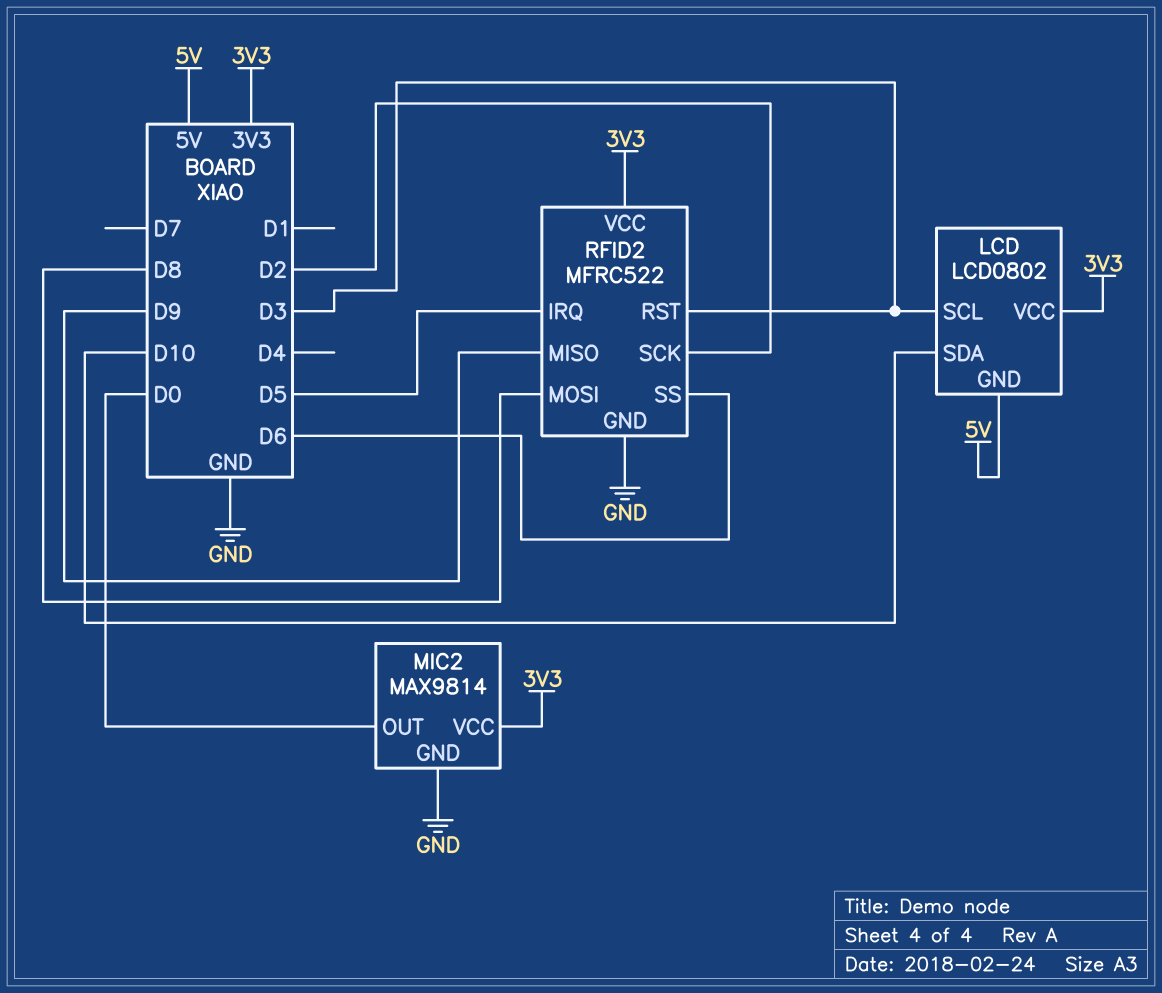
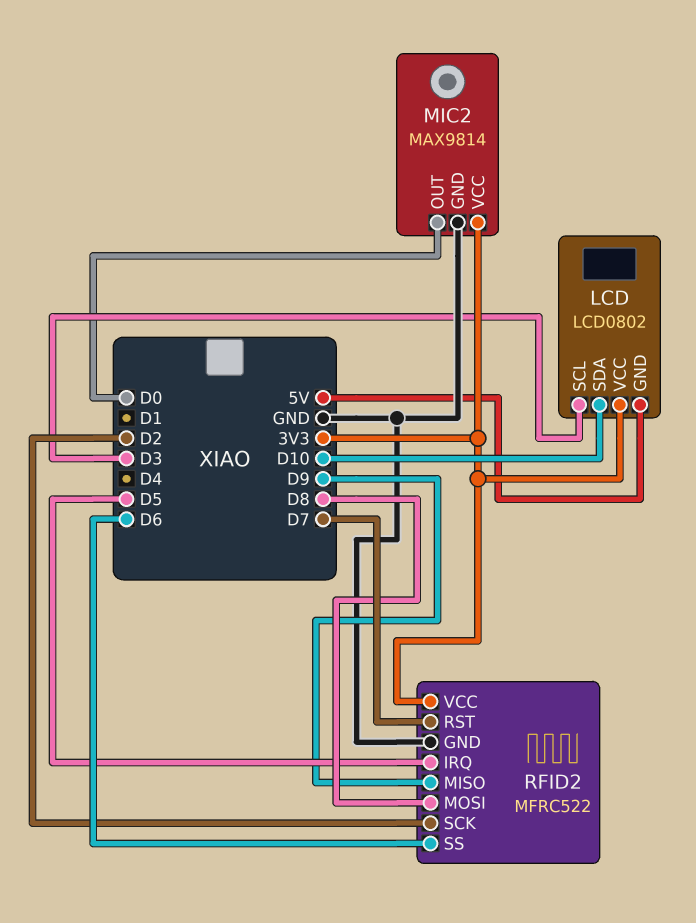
RFID2 pin RST: D3 -> D7

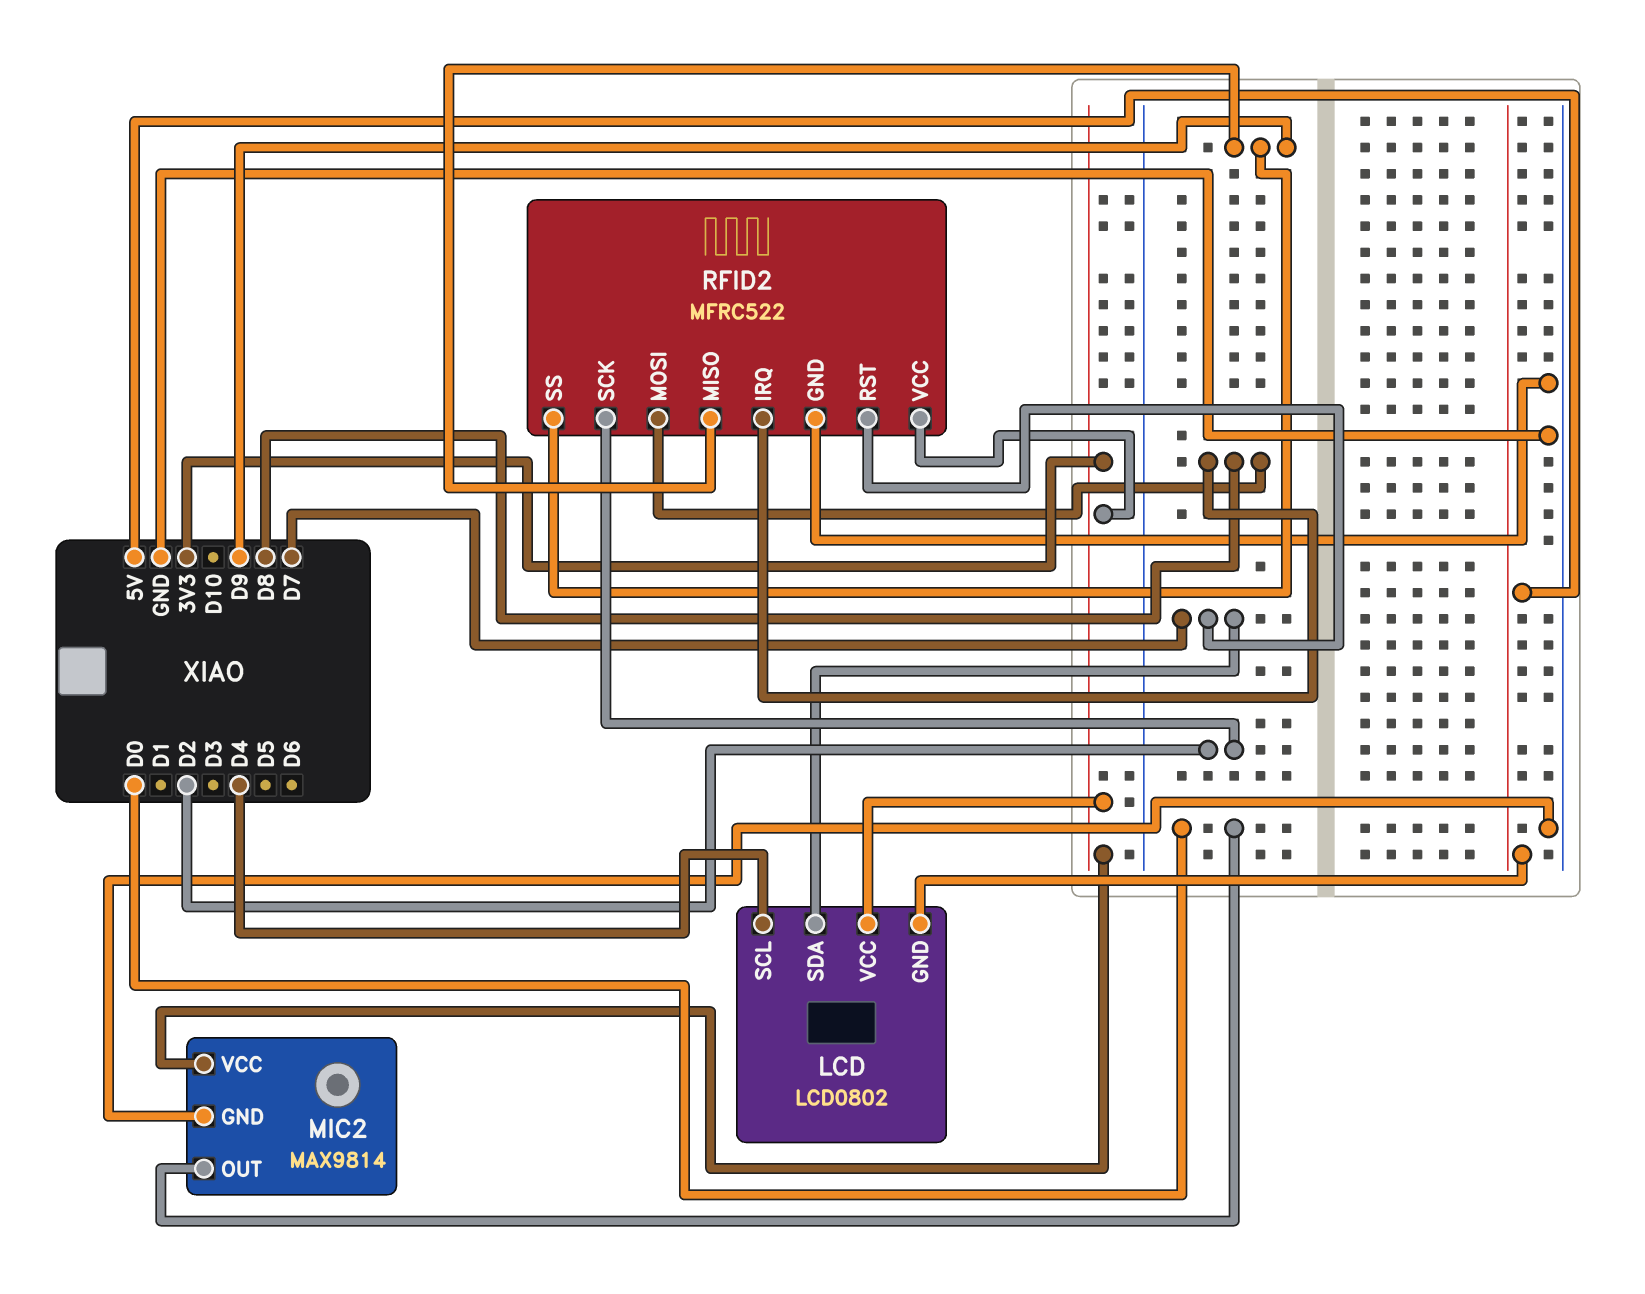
LCD pin SCL: D3 -> D4
LCD pin SDA: D10 -> D7
RFID2 pin IRQ: D5 -> D8
RFID2 pin SS: D6 -> D9

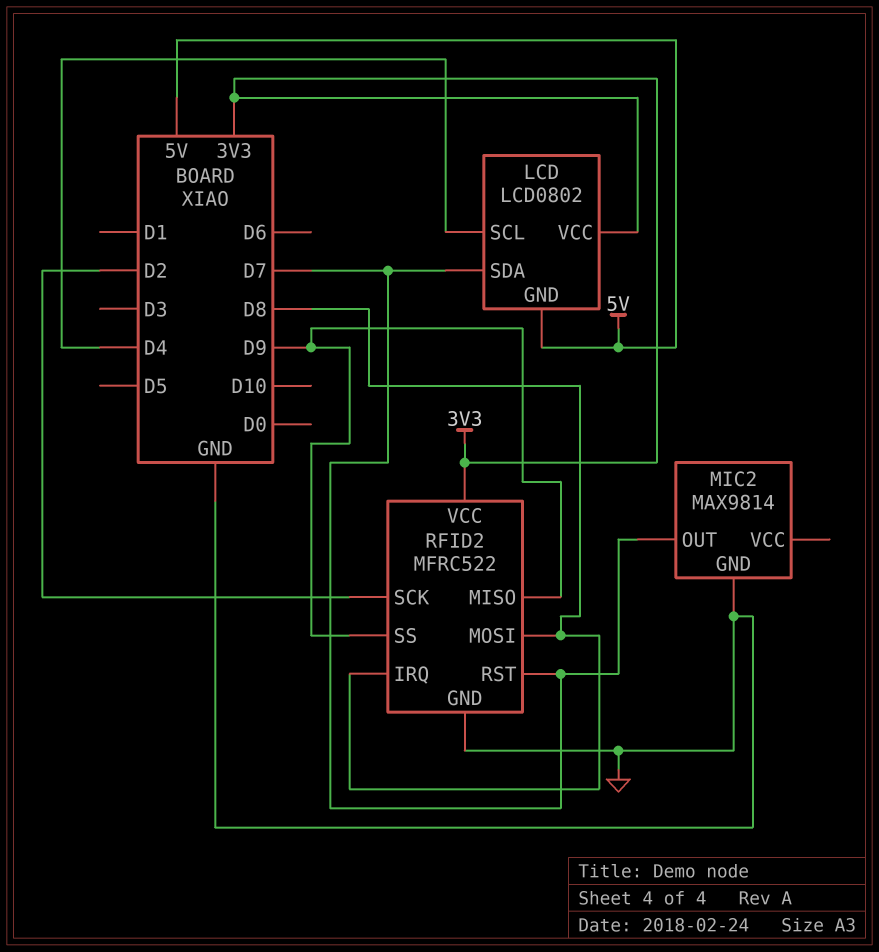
MIC2 pin OUT: D0 -> D7
MIC2 pin VCC: 3V3 -> none

